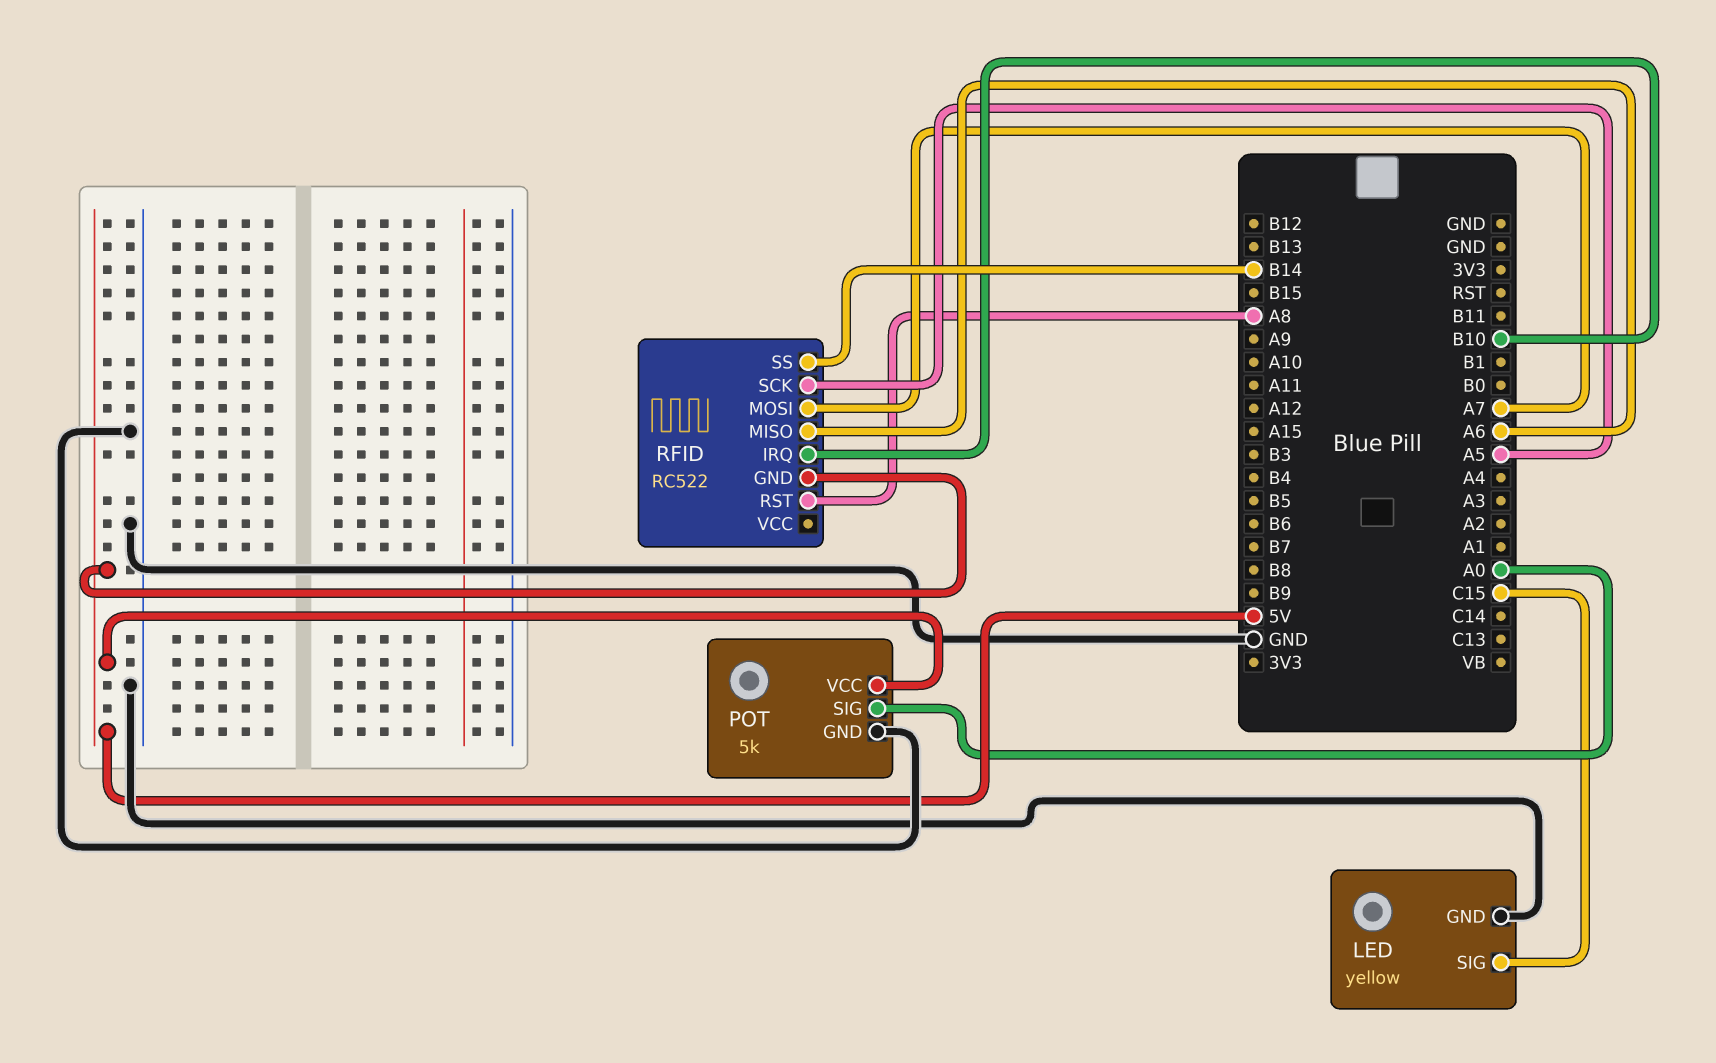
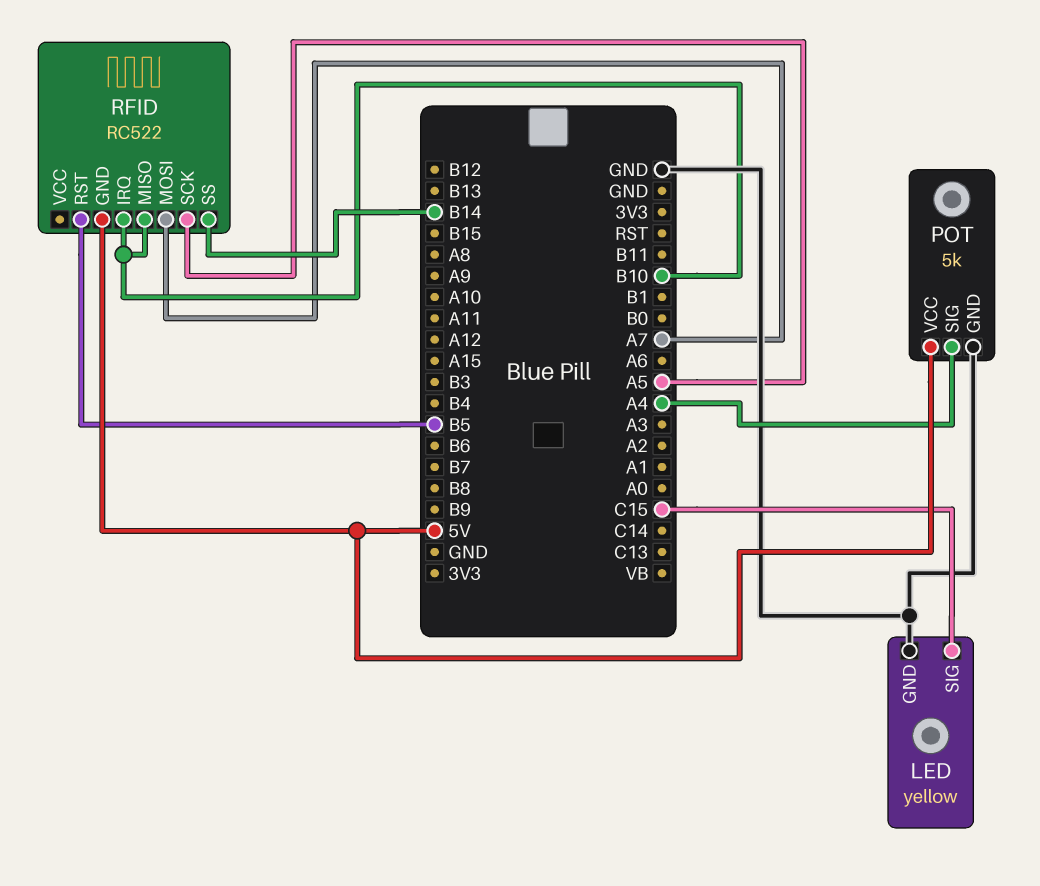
POT pin SIG: A0 -> A4
RFID pin MISO: A6 -> B10
RFID pin RST: A8 -> B5

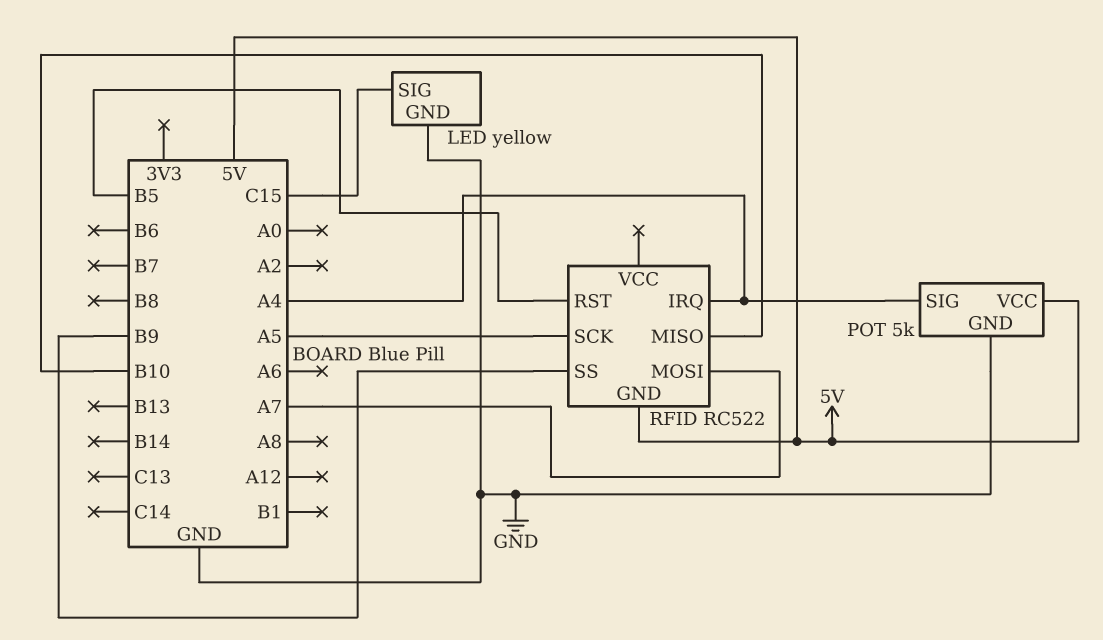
RFID pin IRQ: B10 -> A4
RFID pin SS: B14 -> B9

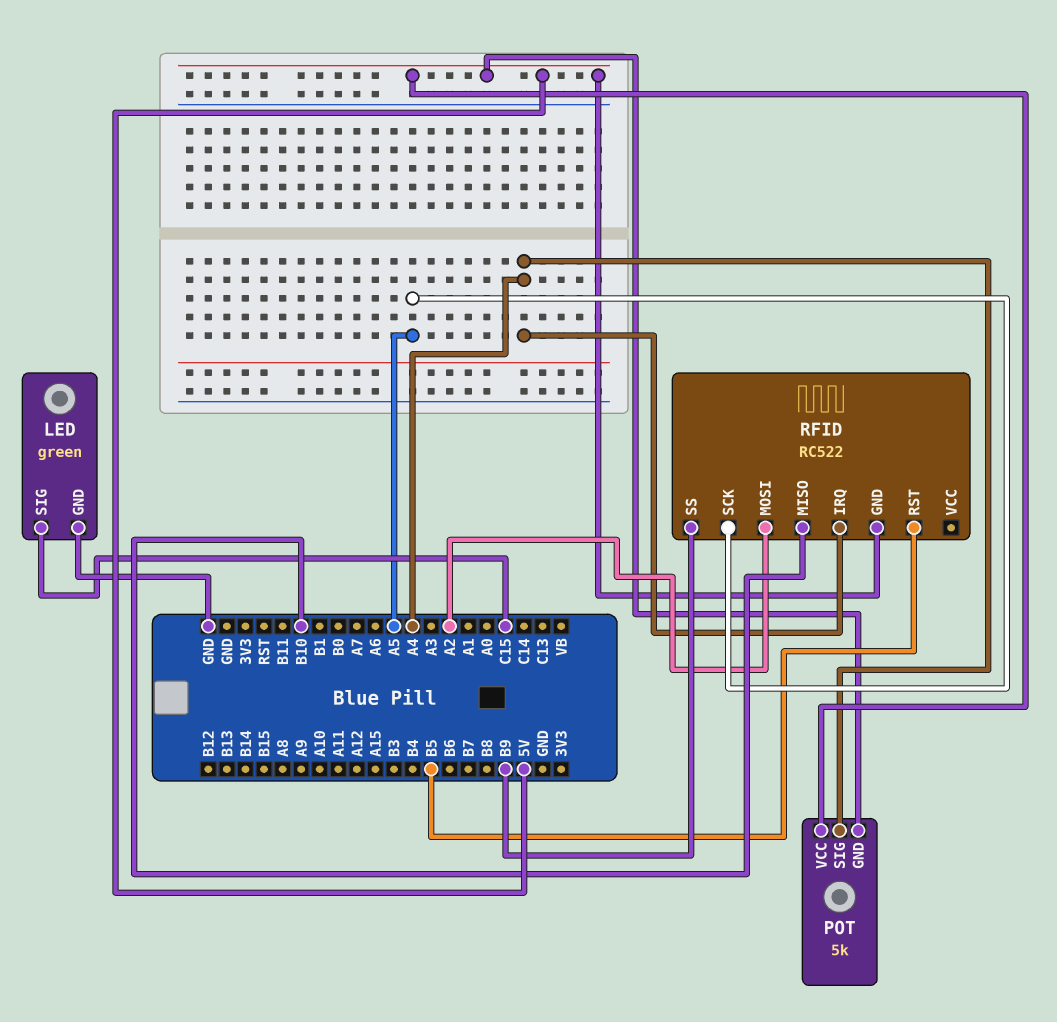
LED: yellow -> green
POT pin GND: GND -> 5V
RFID pin MOSI: A7 -> A2

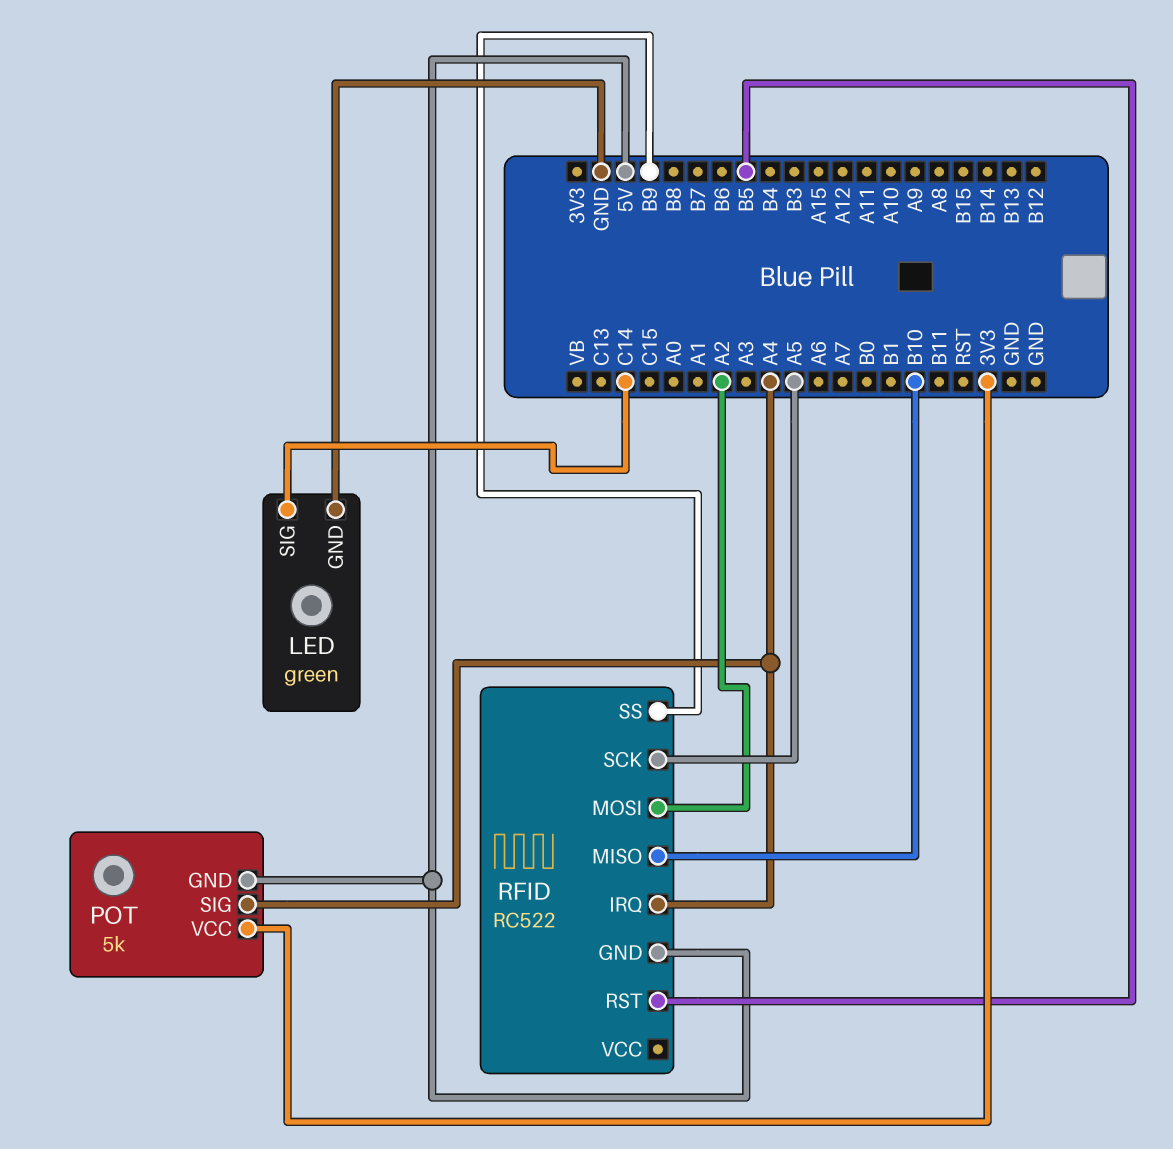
LED pin SIG: C15 -> C14
POT pin VCC: 5V -> 3V3

